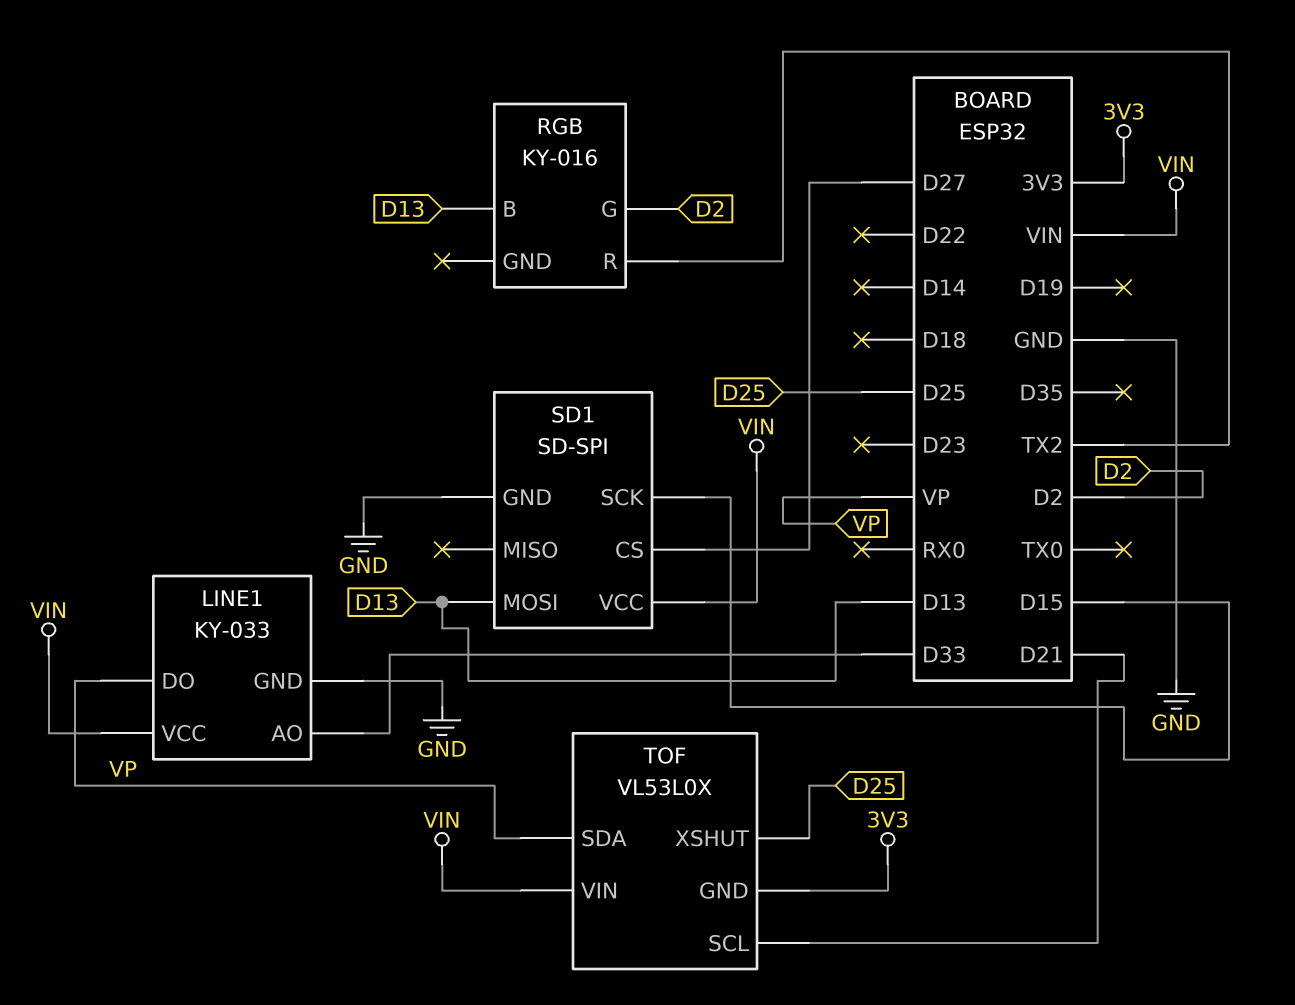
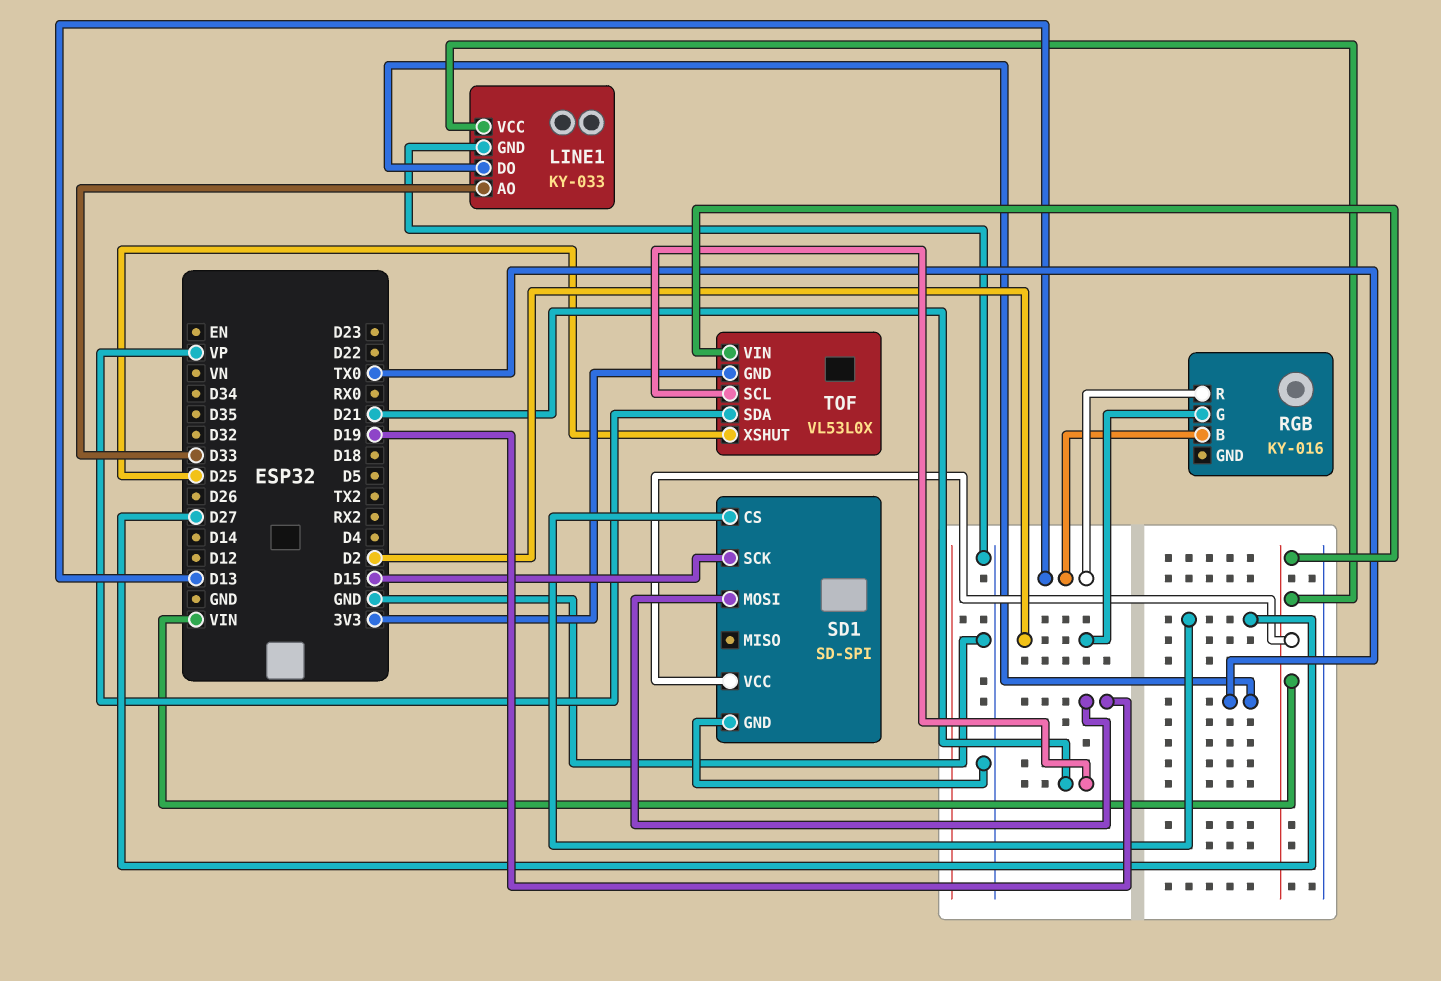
LINE1 pin DO: VP -> TX0
RGB pin R: TX2 -> D13
SD1 pin MOSI: D13 -> D19

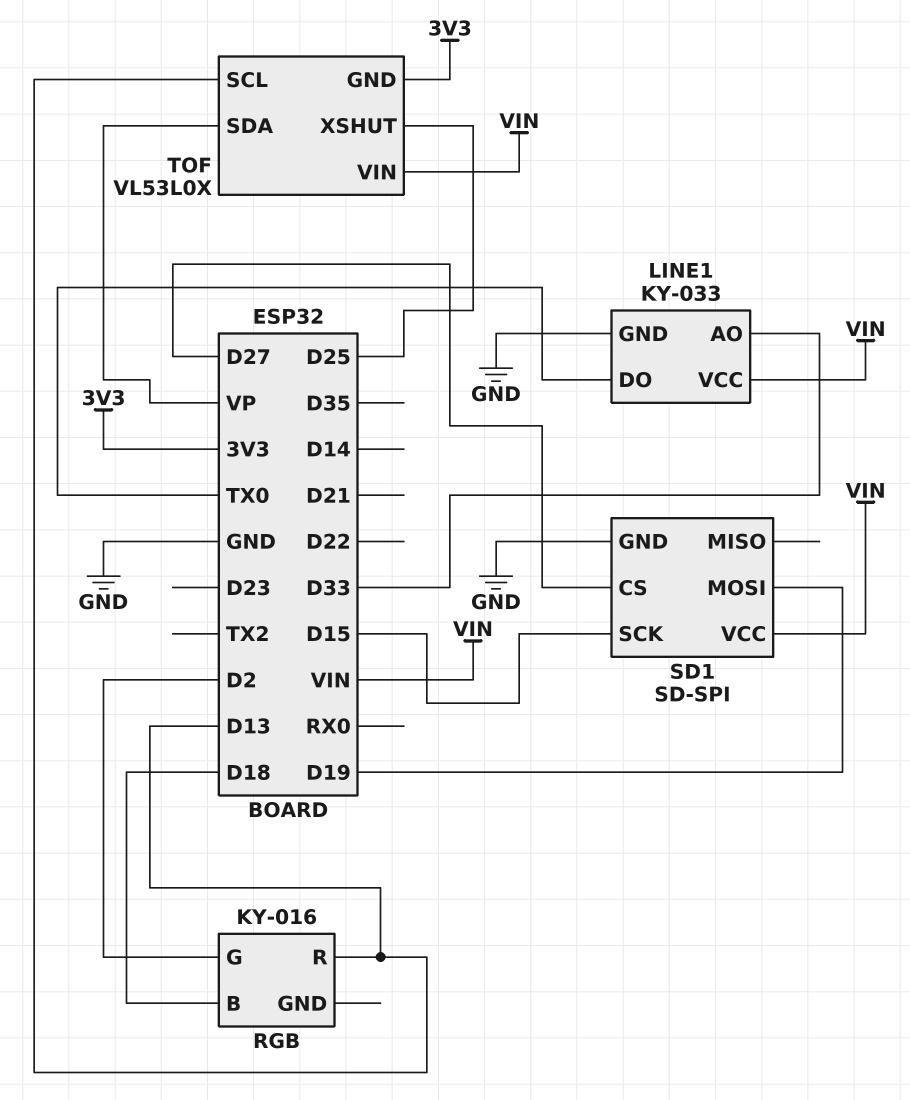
RGB pin B: D13 -> D18
TOF pin SCL: D21 -> D13

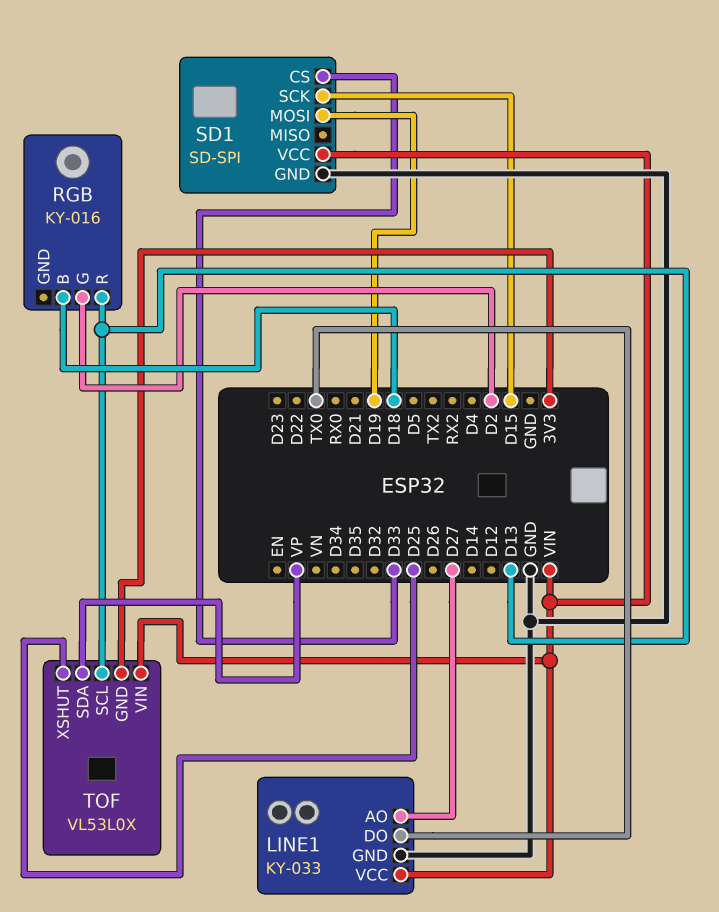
LINE1 pin AO: D33 -> D27
SD1 pin CS: D27 -> D33

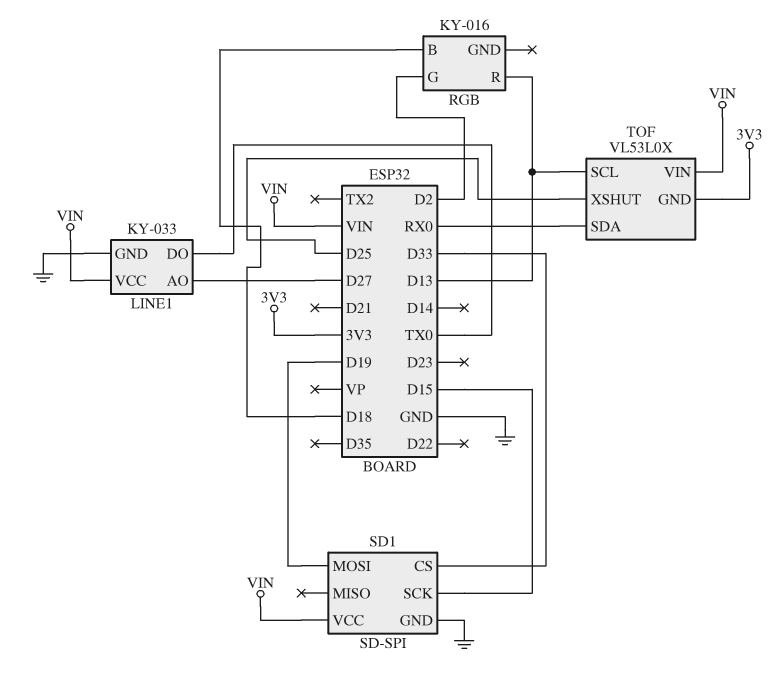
TOF pin SDA: VP -> RX0

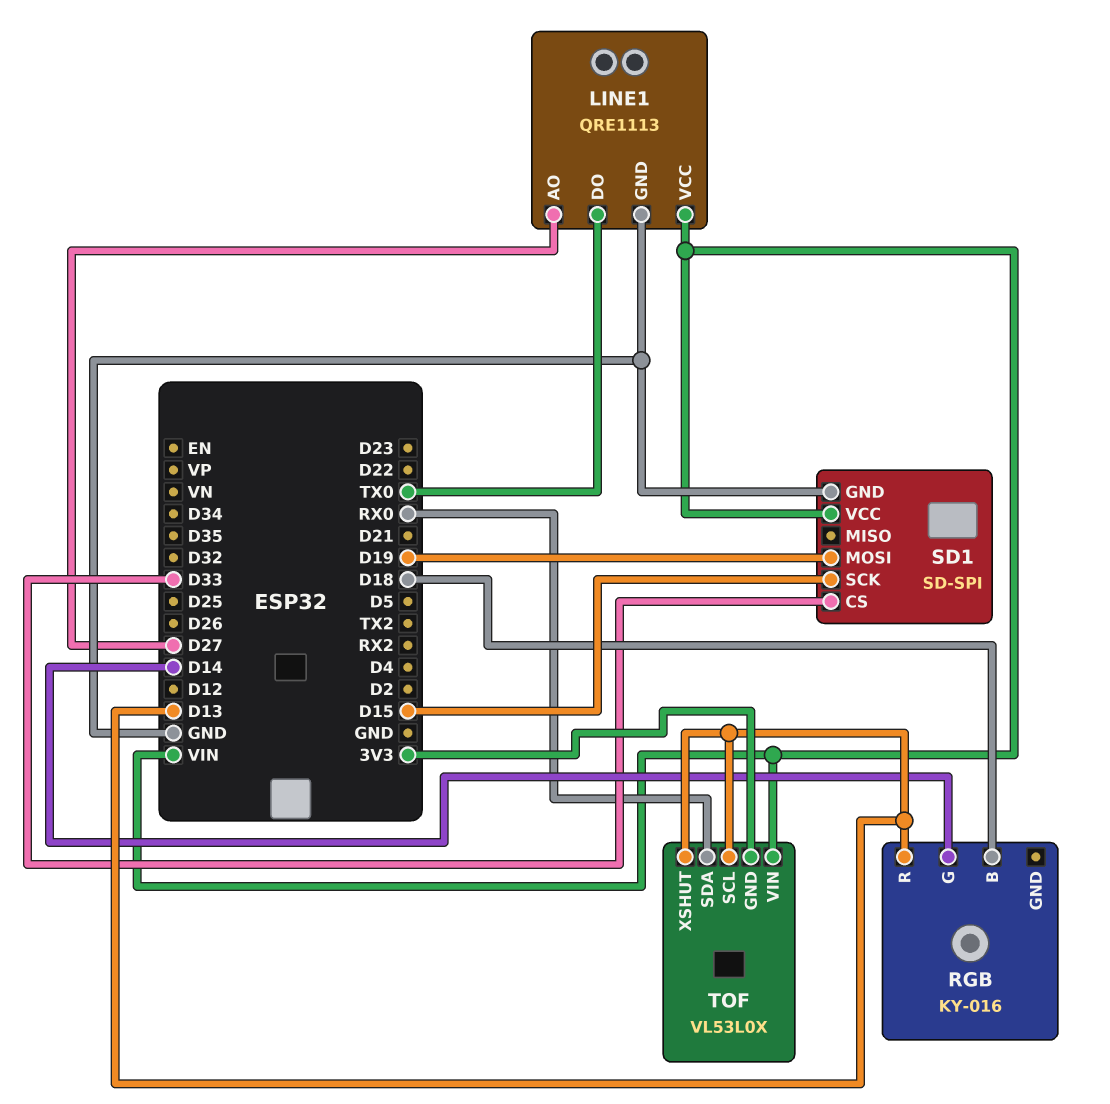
LINE1: KY-033 -> QRE1113
RGB pin G: D2 -> D14
TOF pin XSHUT: D25 -> D13

